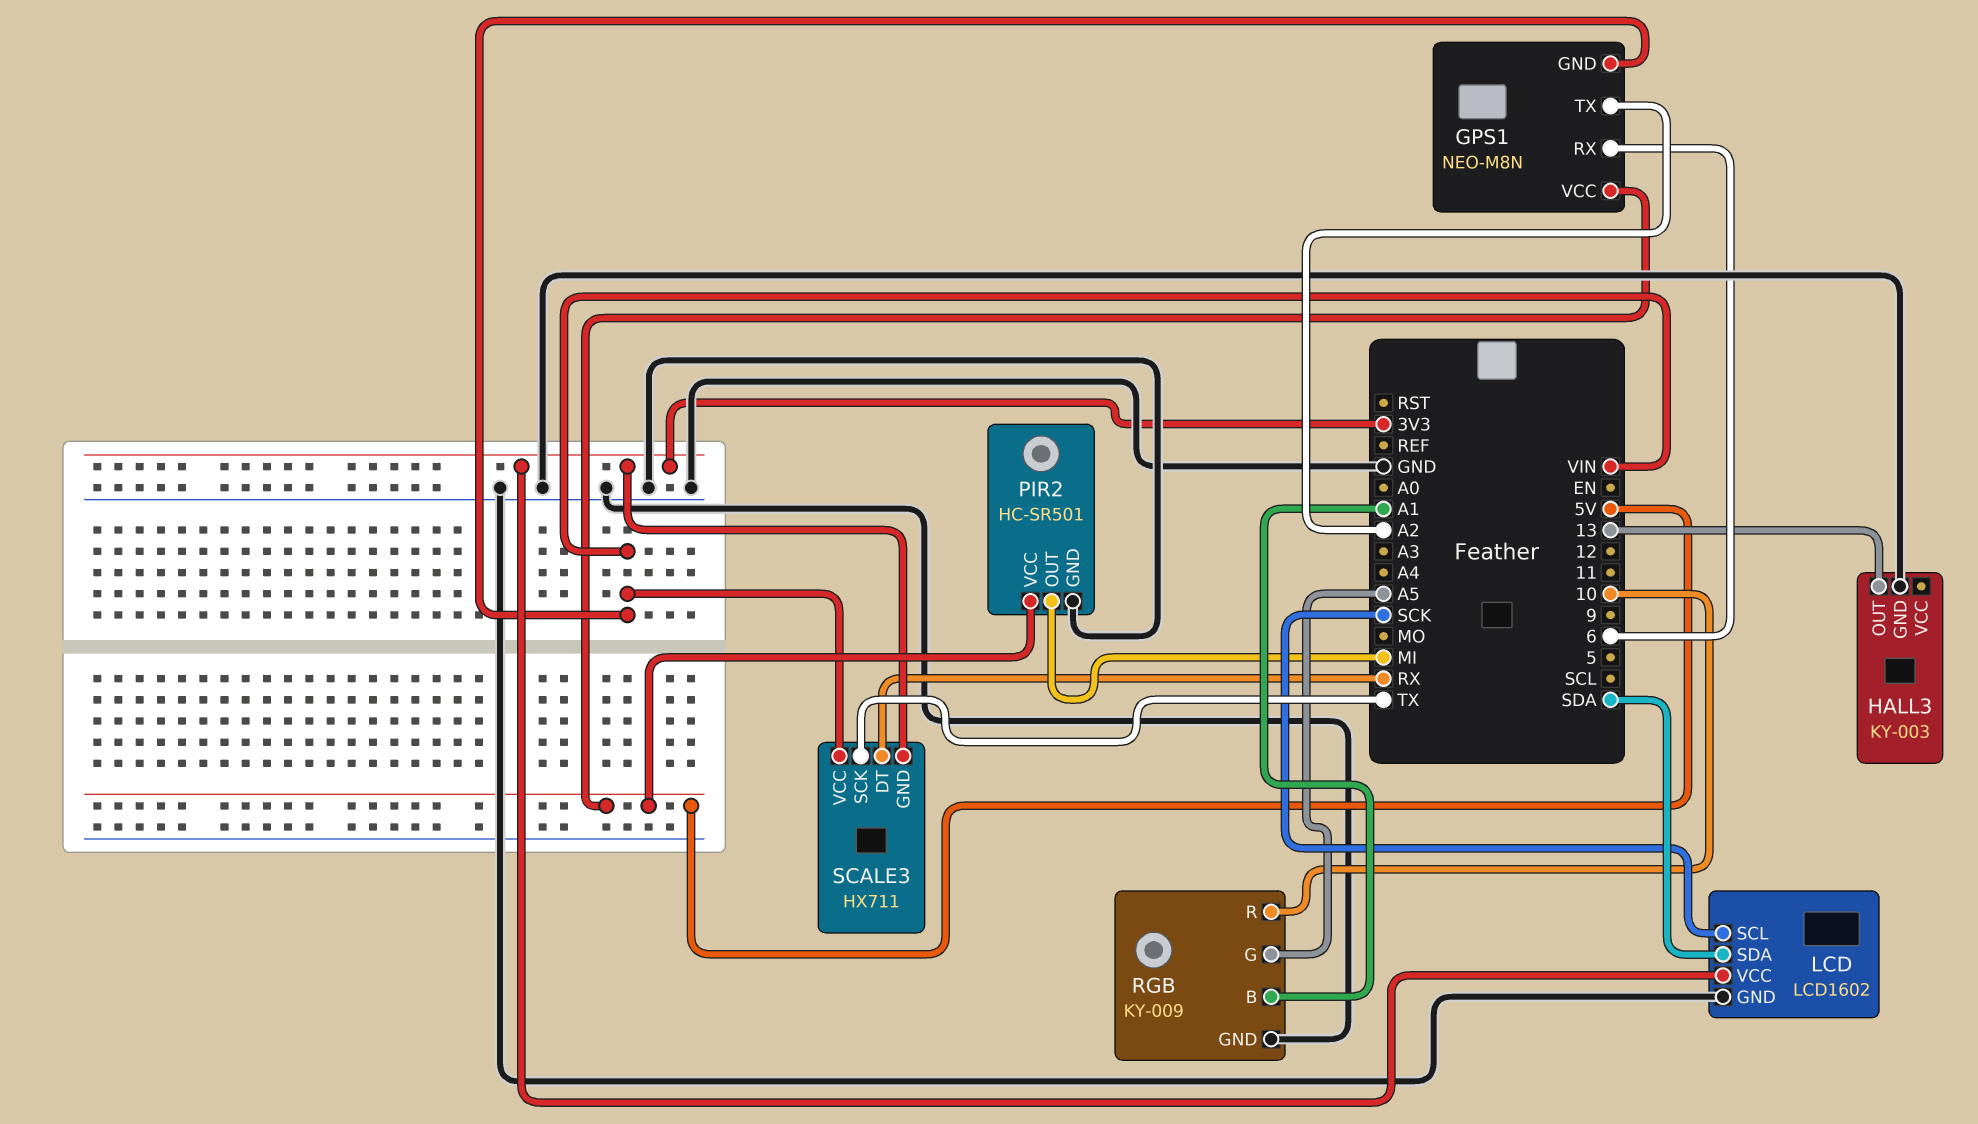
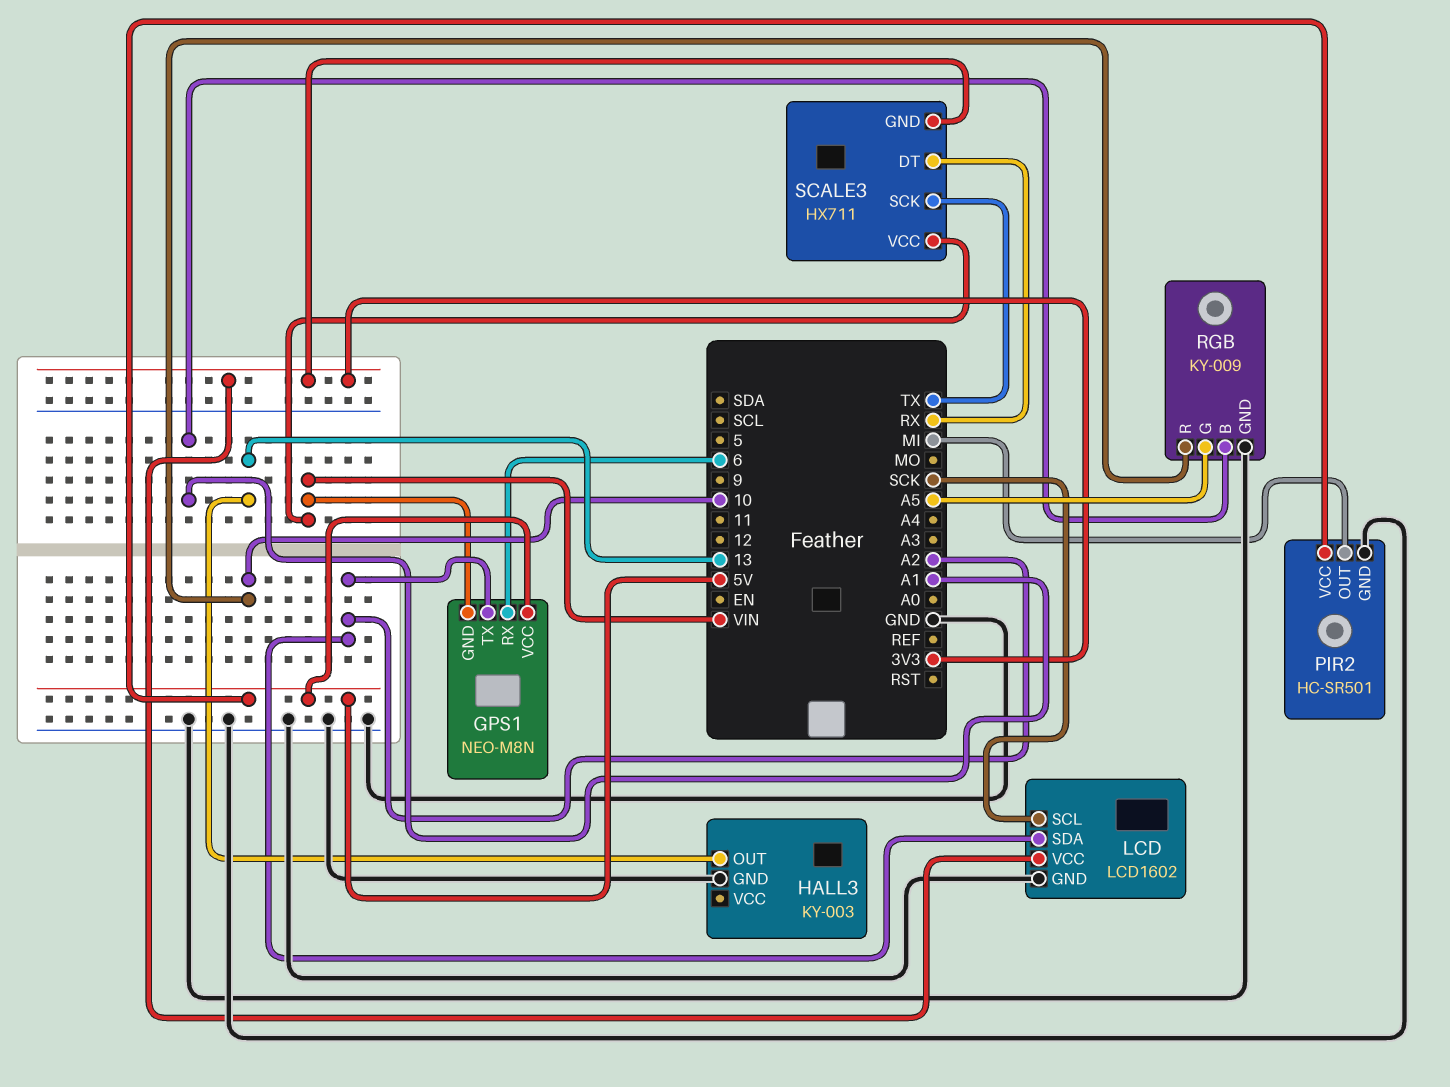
LCD pin SDA: SDA -> A2

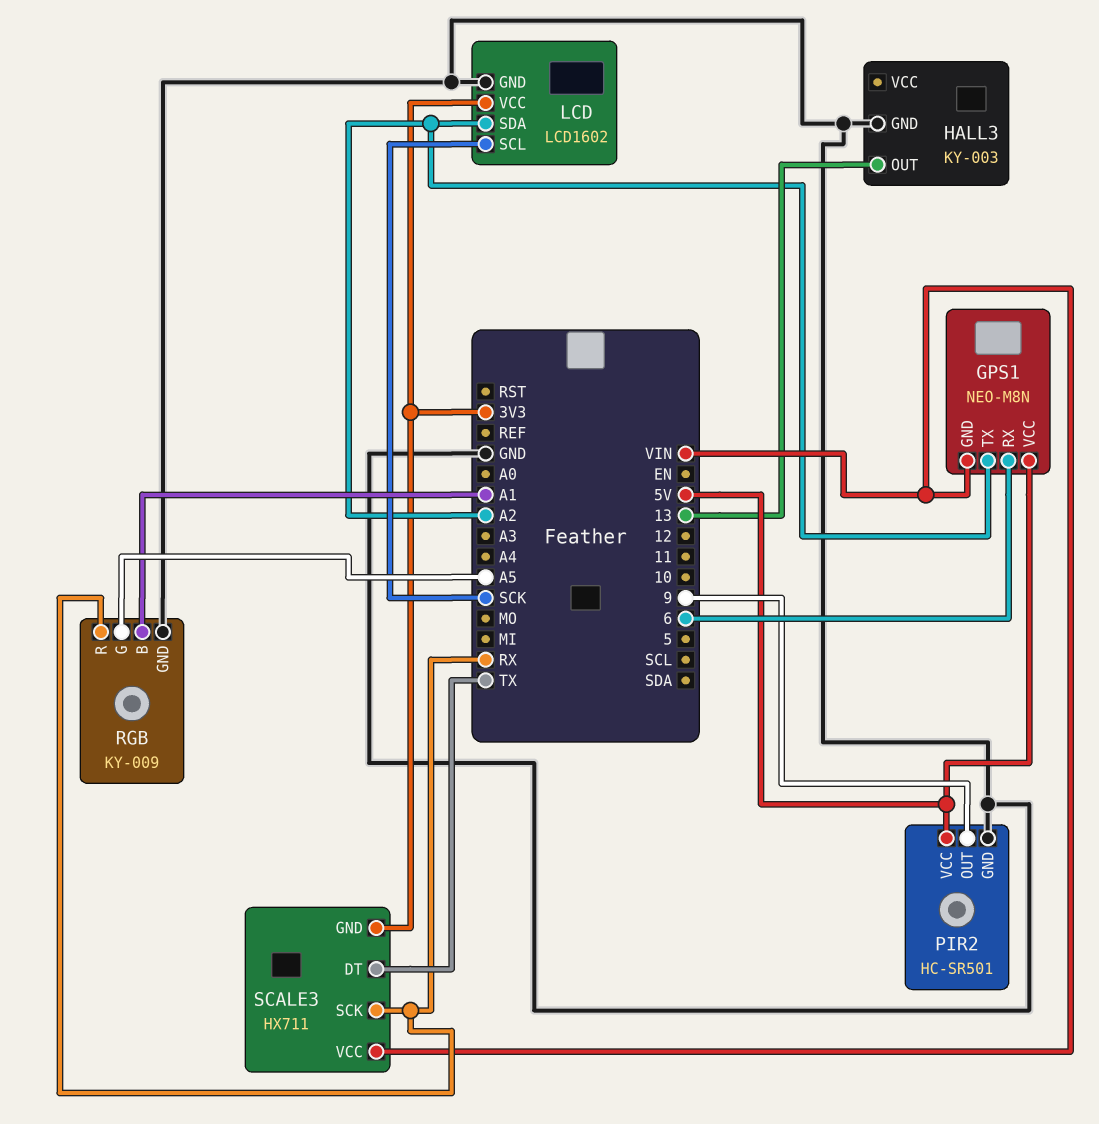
PIR2 pin OUT: MI -> 9
RGB pin R: 10 -> RX
SCALE3 pin DT: RX -> TX
SCALE3 pin SCK: TX -> RX

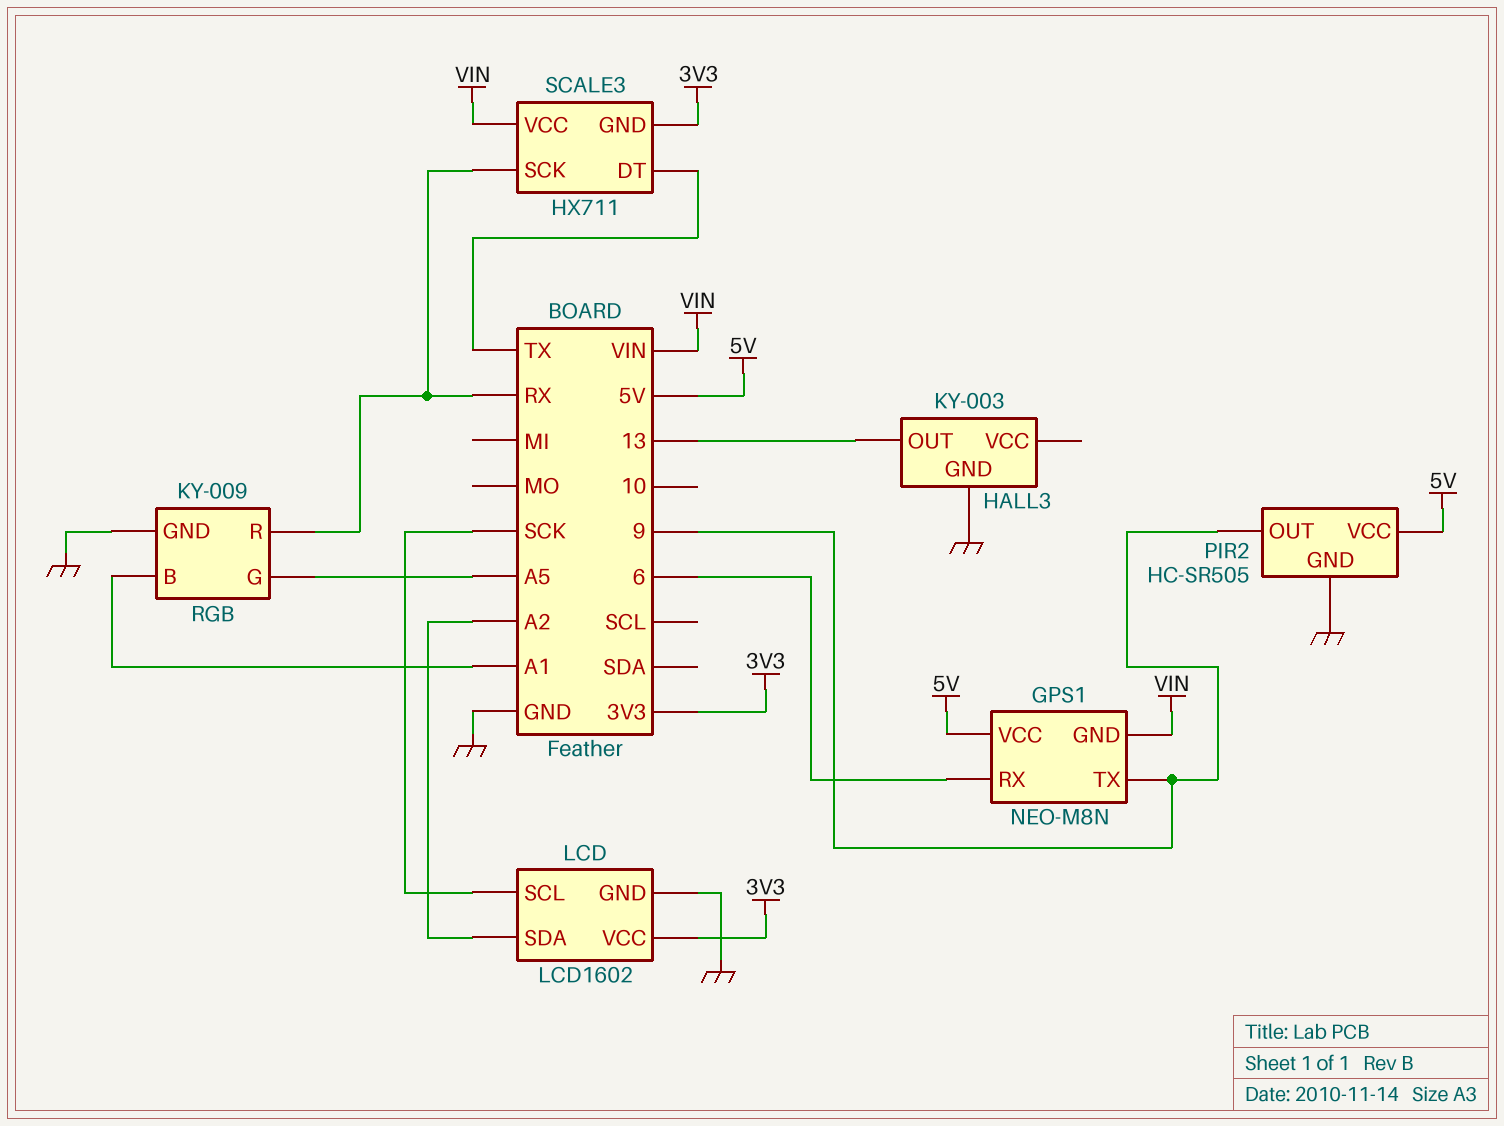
GPS1 pin TX: A2 -> 9
PIR2: HC-SR501 -> HC-SR505

